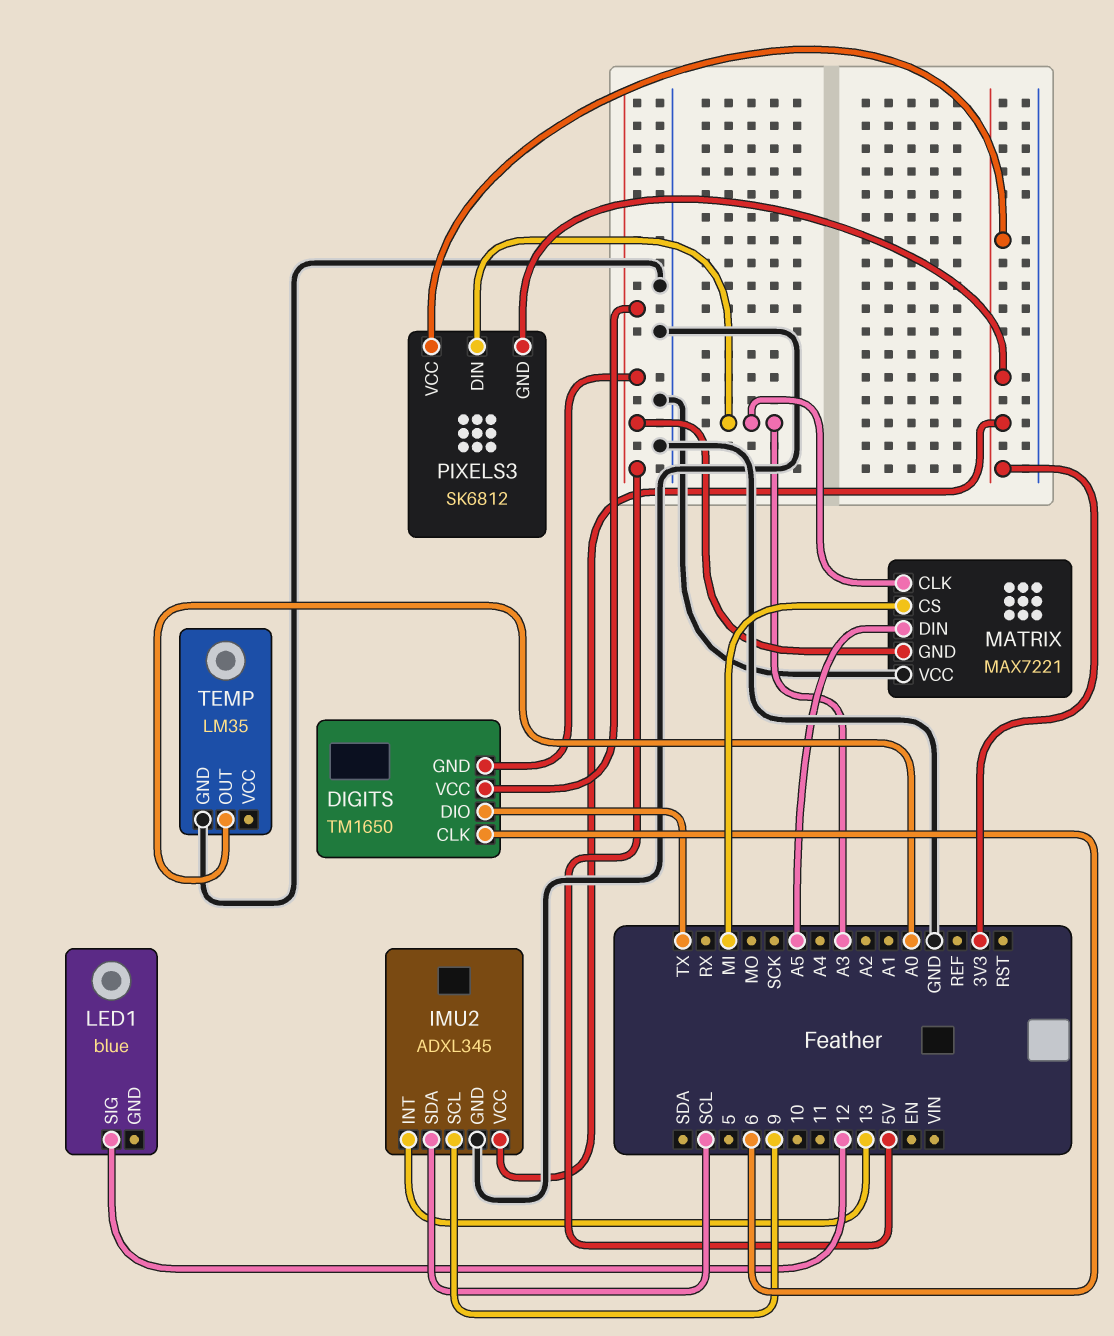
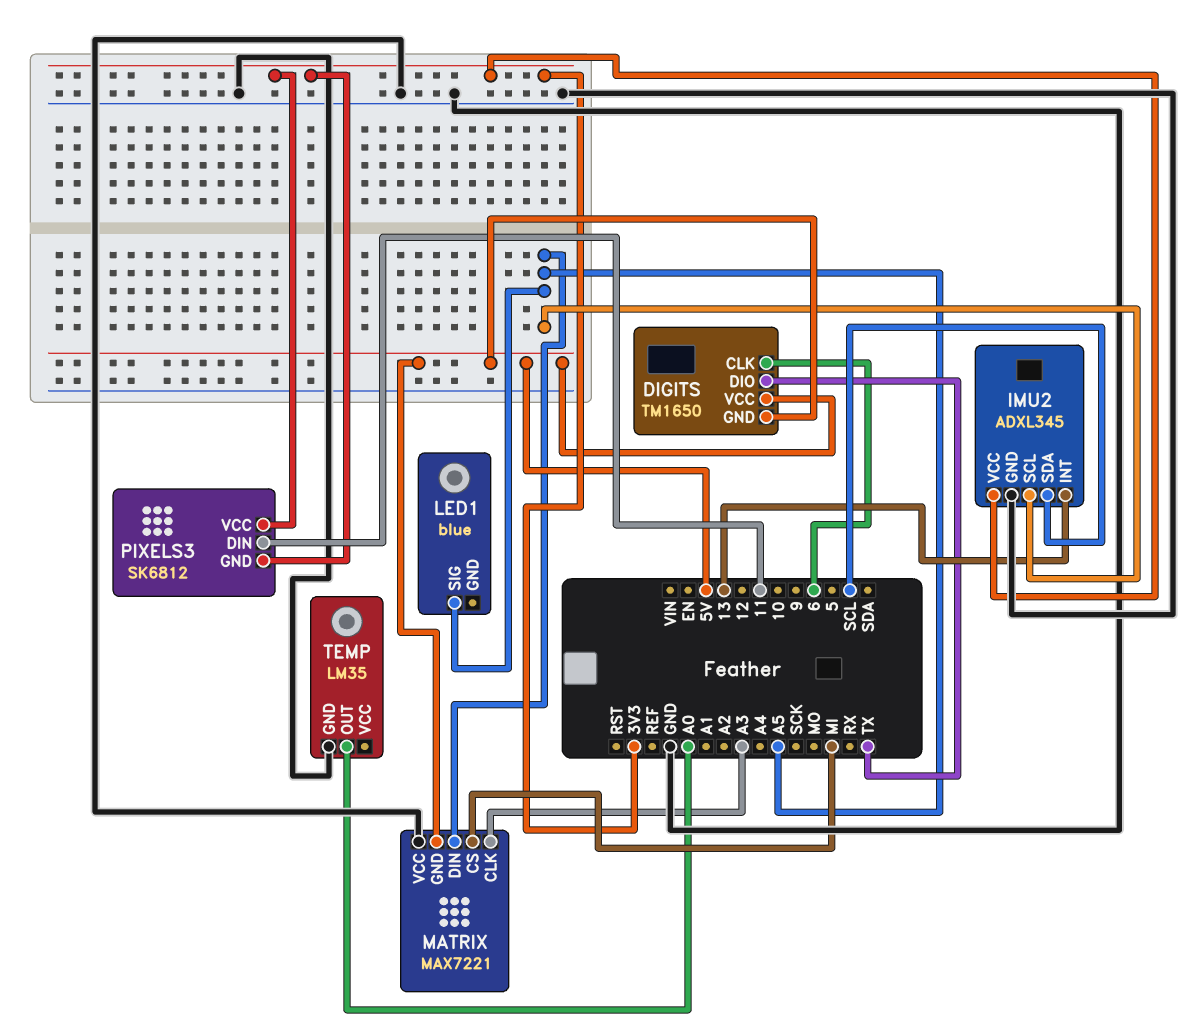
IMU2 pin SCL: 9 -> A5
LED1 pin SIG: 12 -> A5
PIXELS3 pin DIN: A3 -> 11

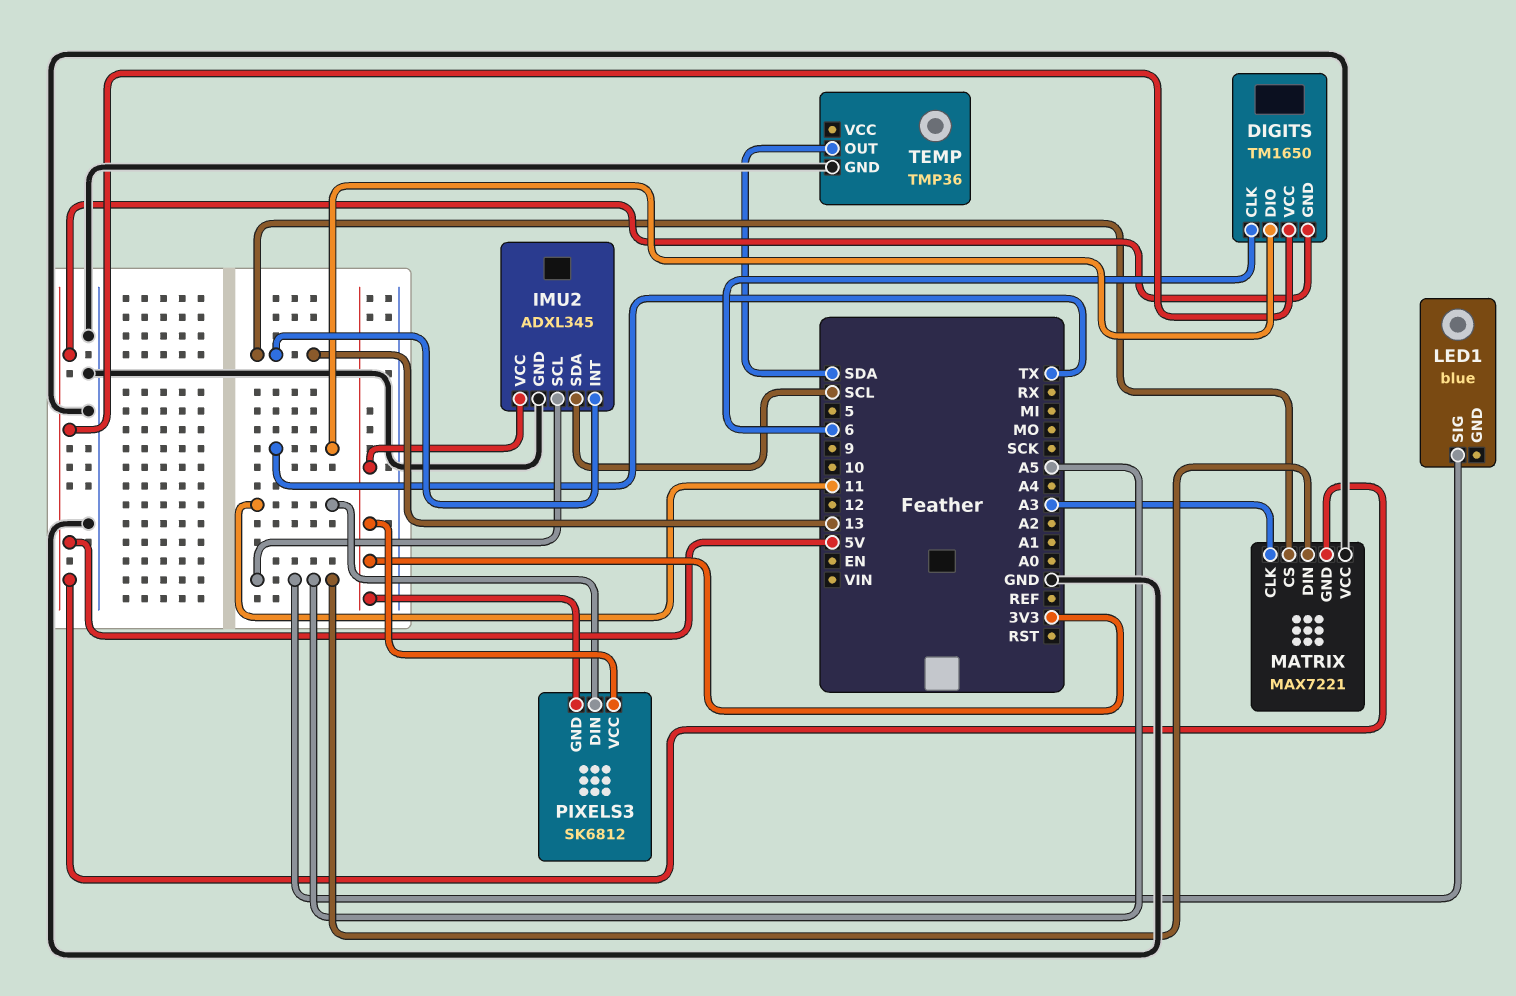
MATRIX pin CS: MI -> 13
TEMP: LM35 -> TMP36
TEMP pin OUT: A0 -> SDA

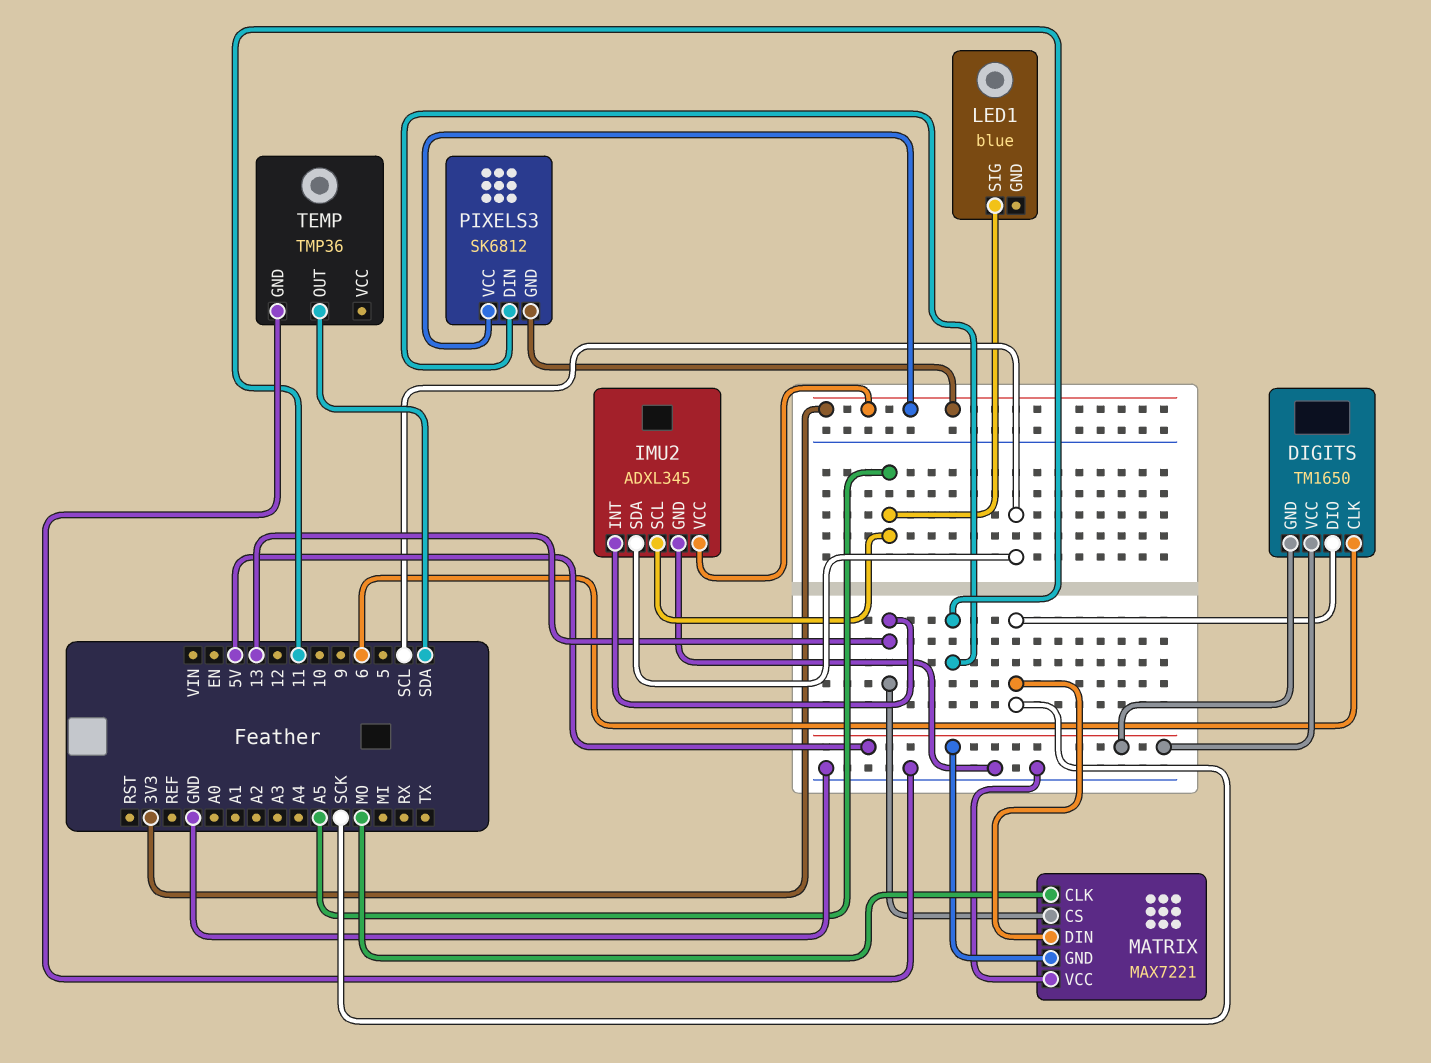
DIGITS pin DIO: TX -> SCK
MATRIX pin CLK: A3 -> MO
MATRIX pin DIN: A5 -> SCK

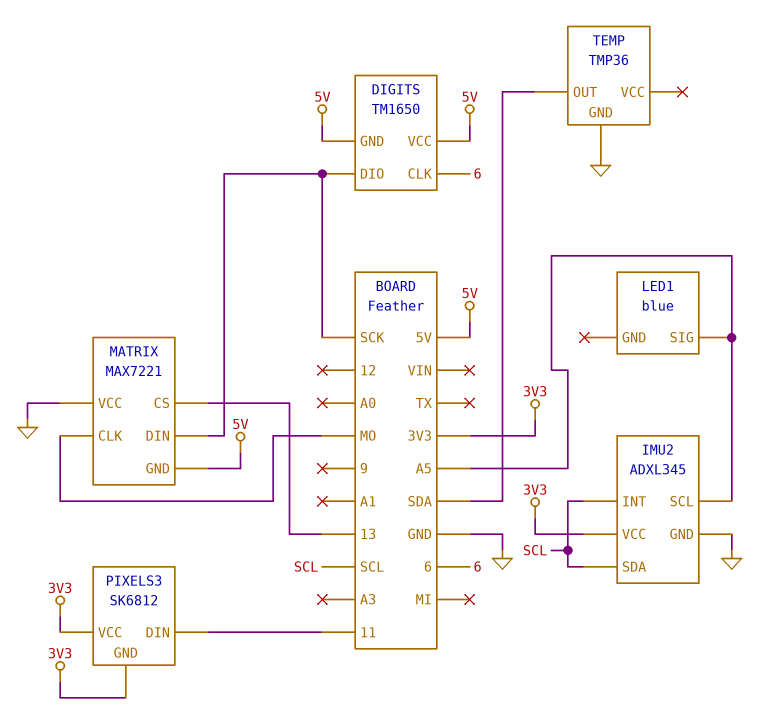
IMU2 pin INT: 13 -> SCL

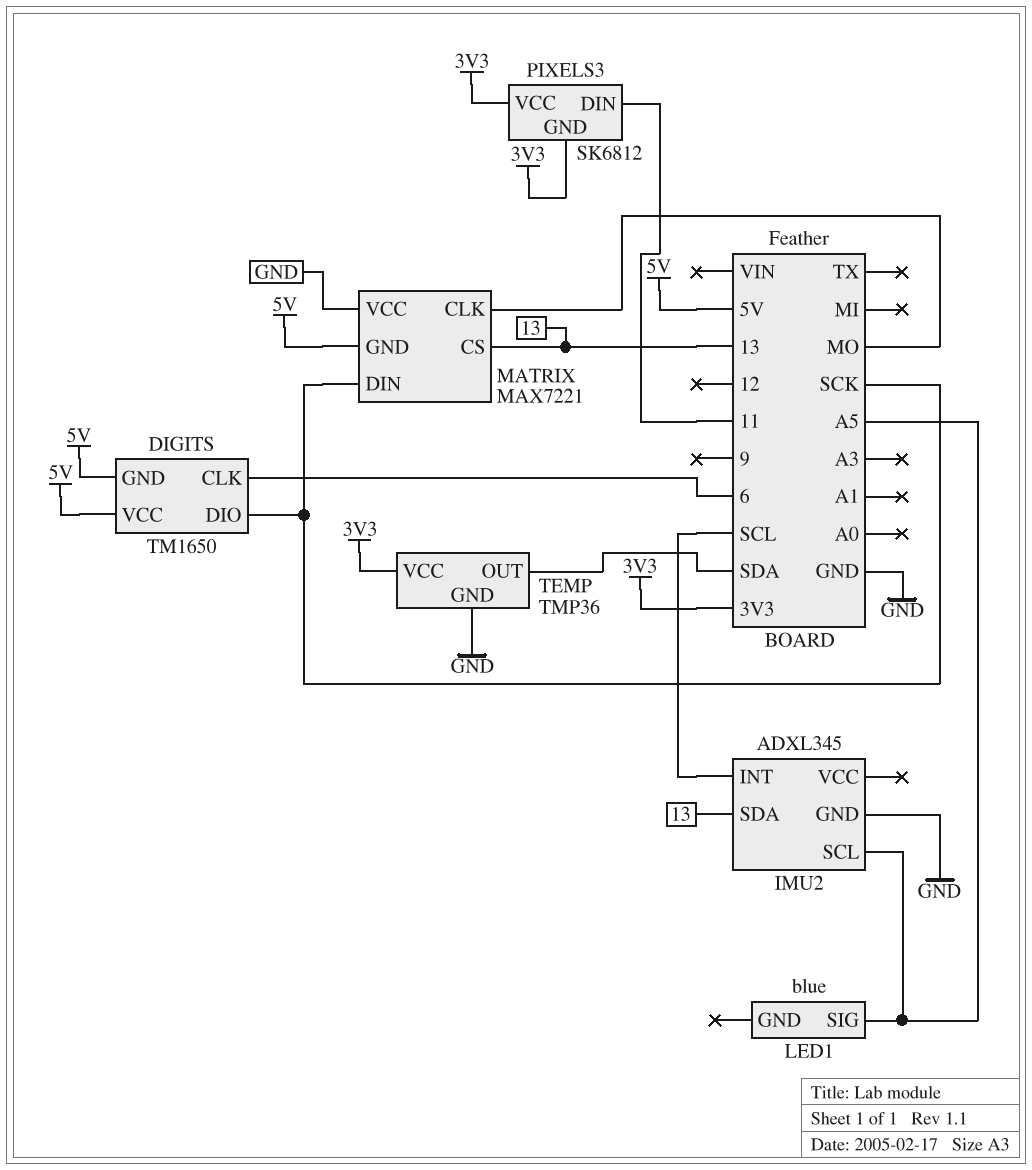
IMU2 pin SDA: SCL -> 13
IMU2 pin VCC: 3V3 -> none
TEMP pin VCC: none -> 3V3

